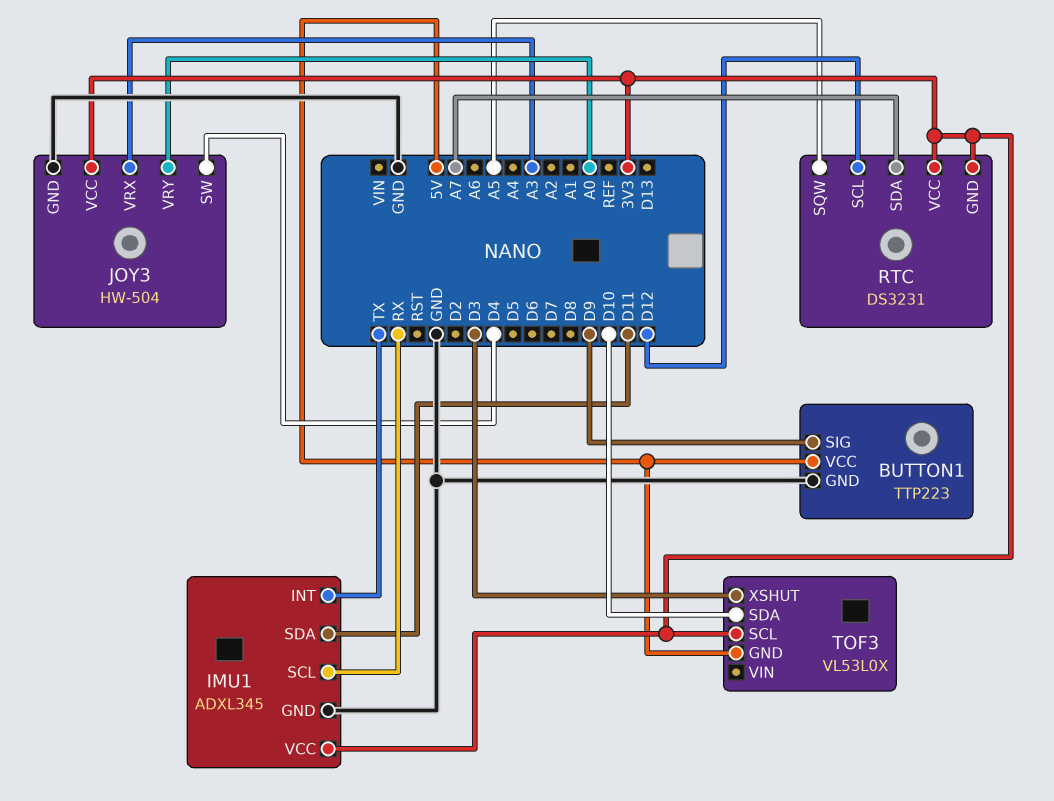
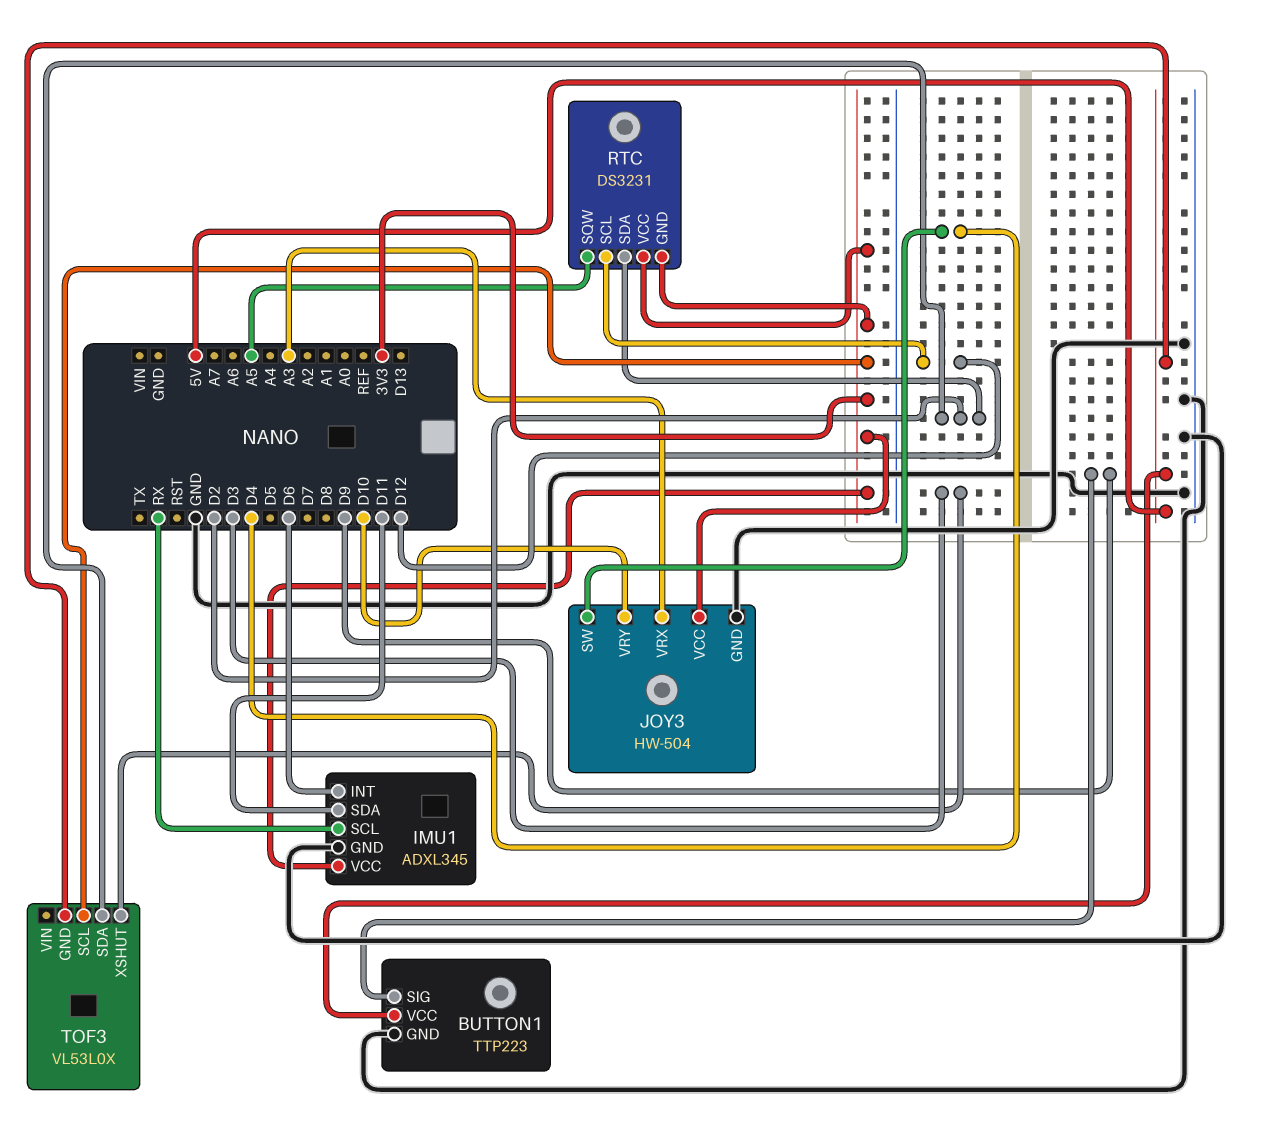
IMU1 pin INT: TX -> D6
JOY3 pin VRY: A0 -> D10
RTC pin SDA: A7 -> D2
TOF3 pin SDA: D10 -> D2

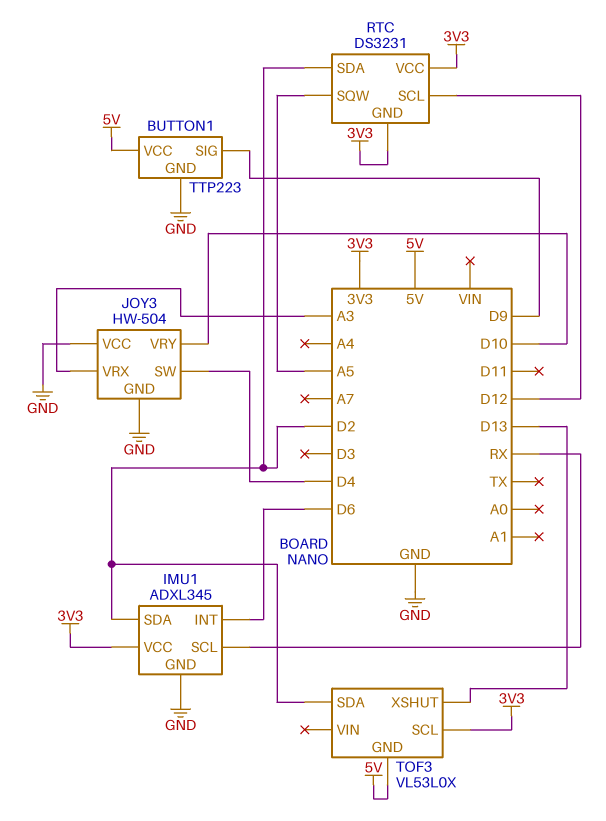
IMU1 pin SDA: D11 -> D2
JOY3 pin VCC: 3V3 -> GND
TOF3 pin XSHUT: D3 -> D13

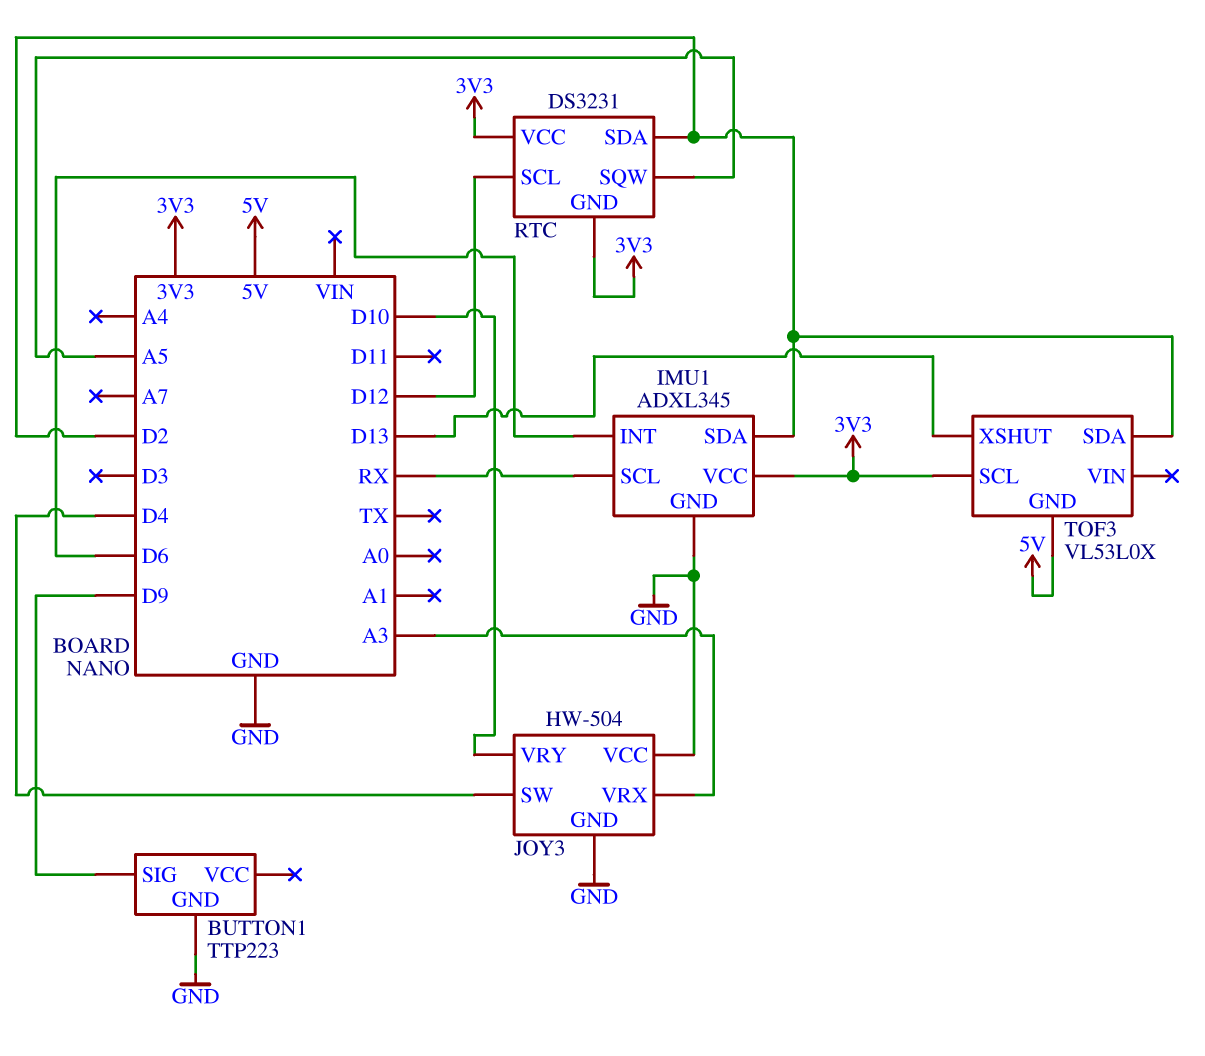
BUTTON1 pin VCC: 5V -> none

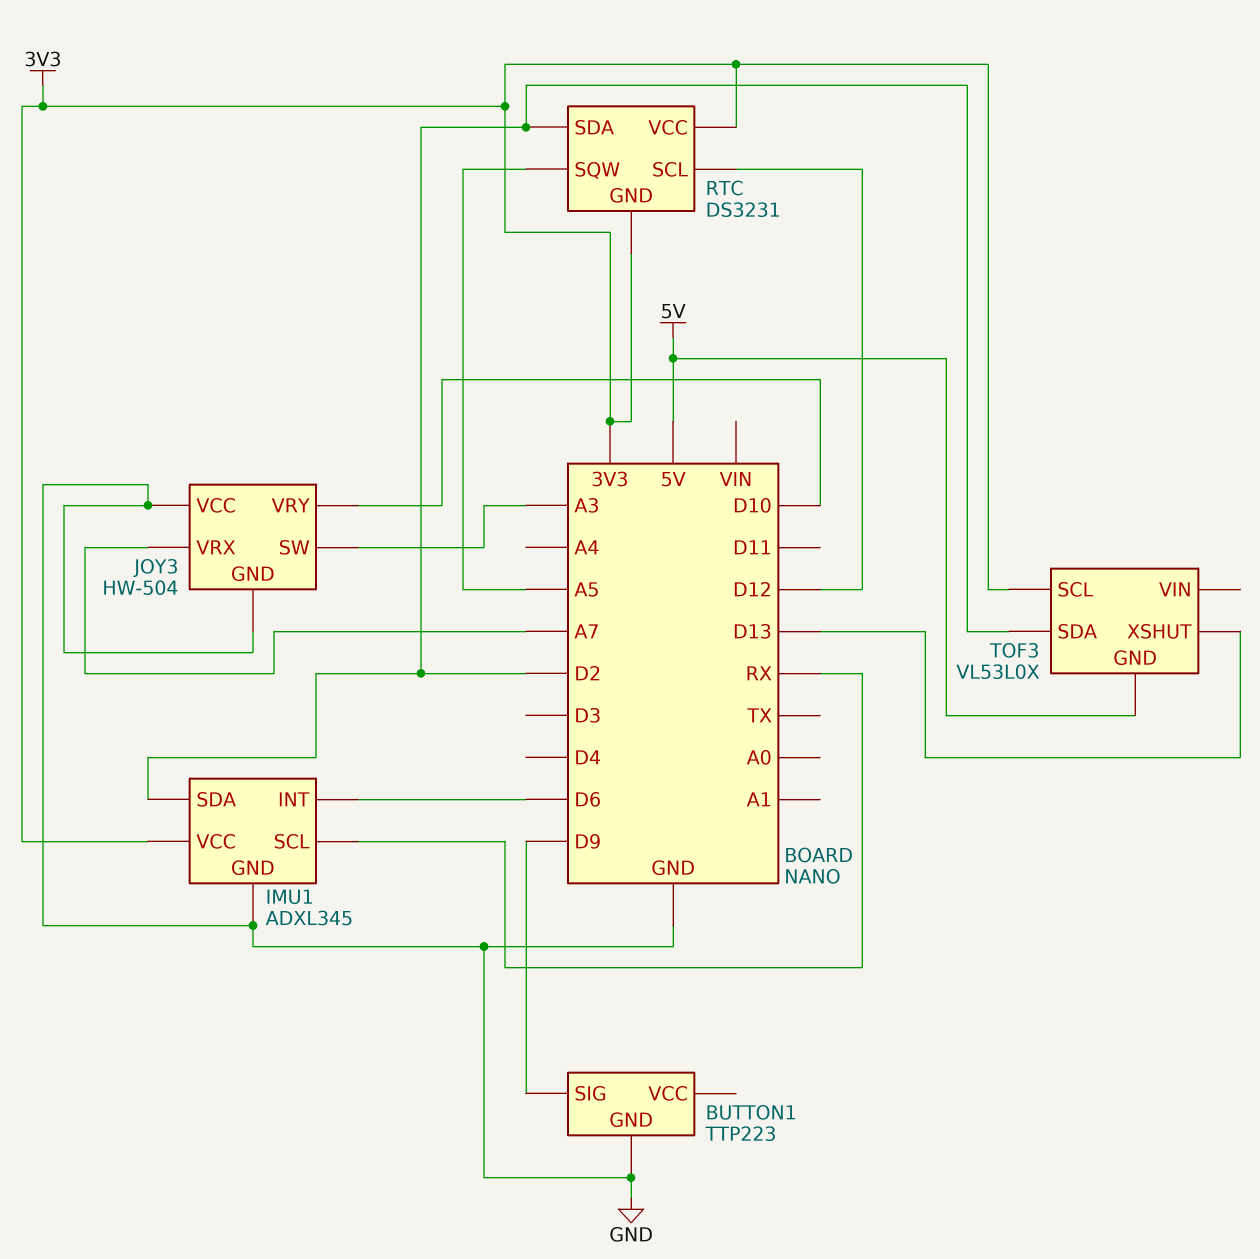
JOY3 pin SW: D4 -> A3
JOY3 pin VRX: A3 -> A7

